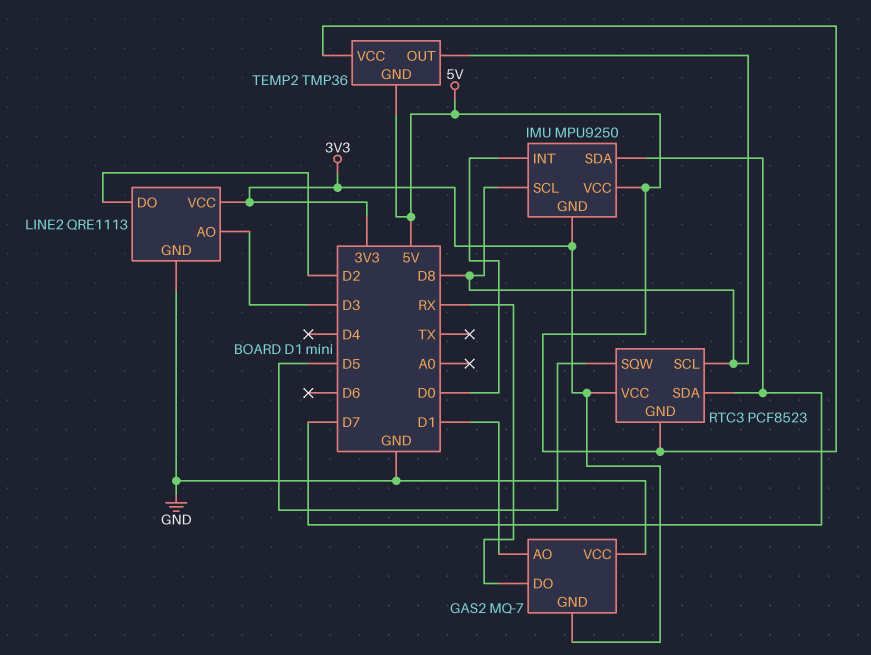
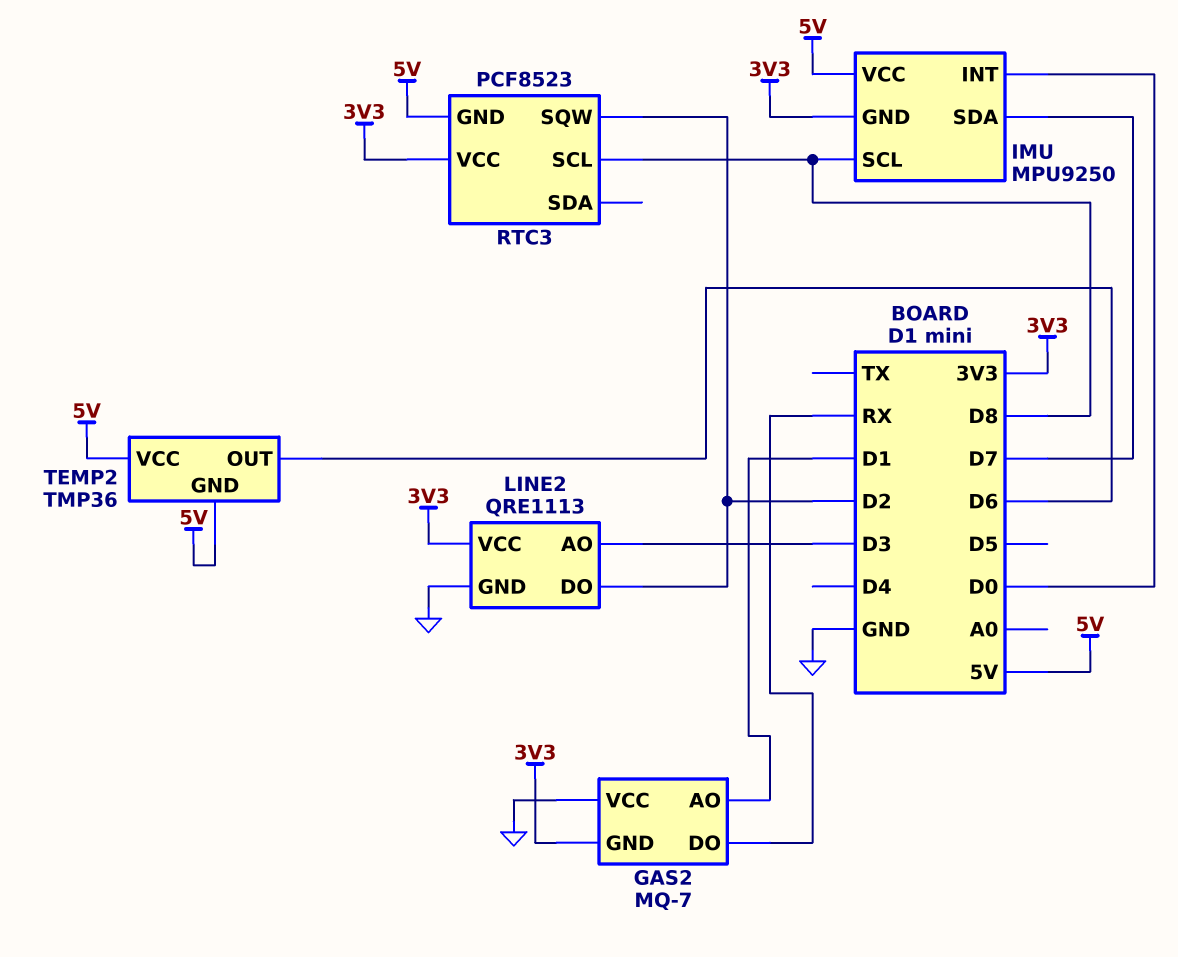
RTC3 pin SDA: D7 -> none
RTC3 pin SQW: D5 -> D2
TEMP2 pin OUT: D8 -> D6

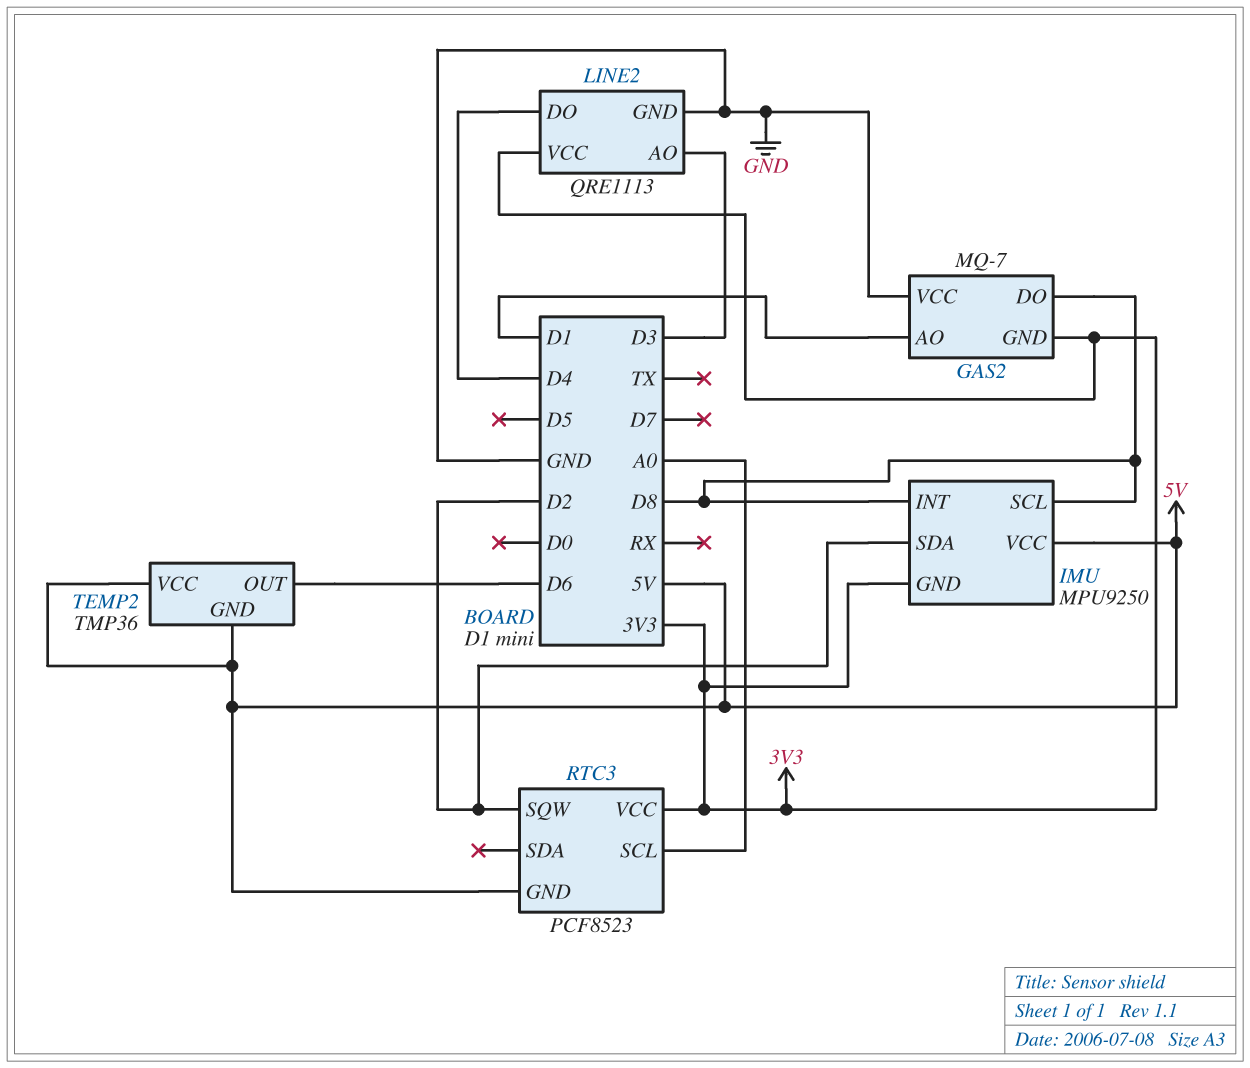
GAS2 pin DO: RX -> D8
IMU pin INT: D0 -> D8
IMU pin SDA: D7 -> D2
LINE2 pin DO: D2 -> D4
RTC3 pin SCL: D8 -> A0

